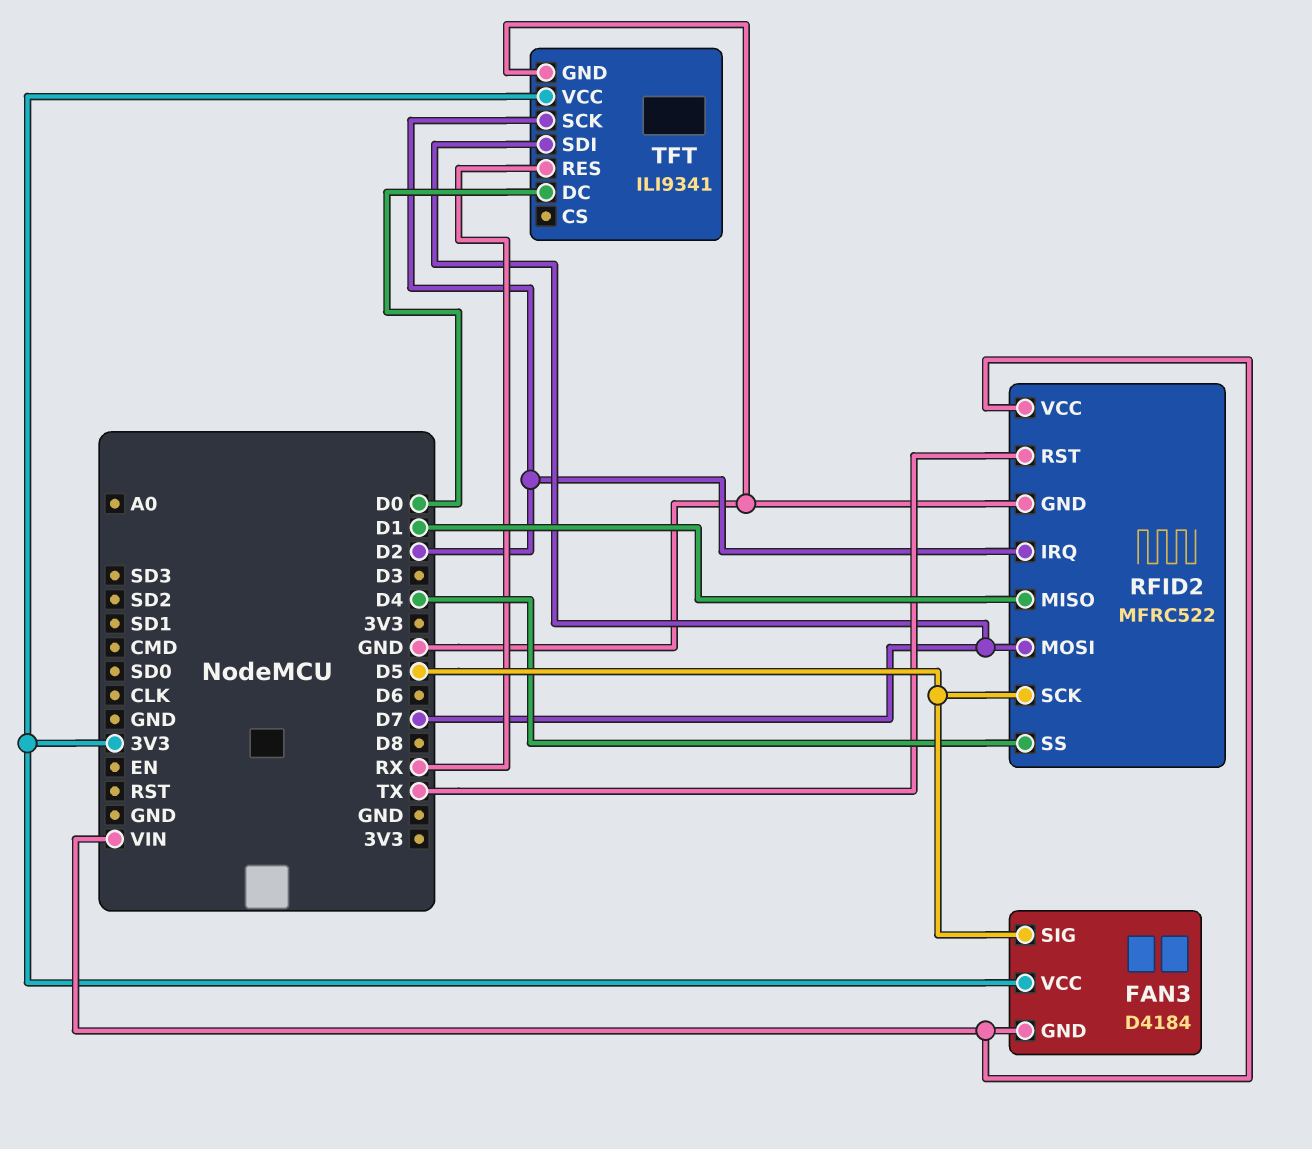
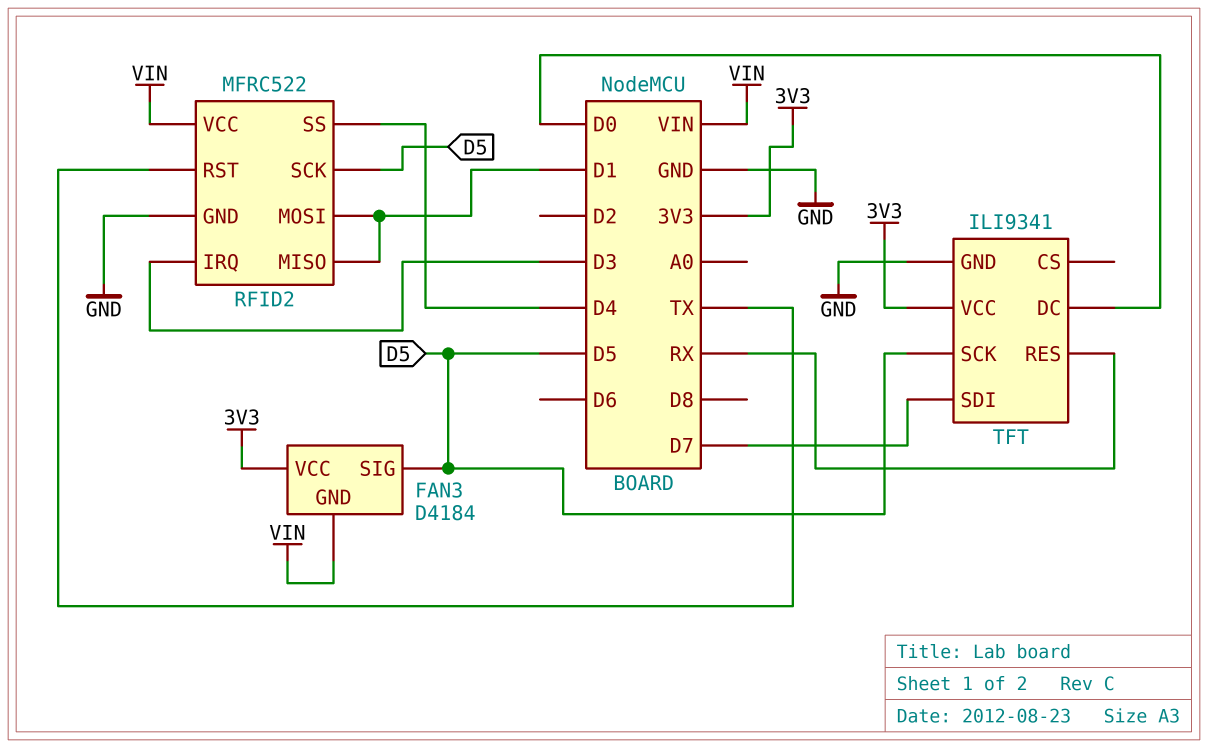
RFID2 pin IRQ: D2 -> D3
RFID2 pin MOSI: D7 -> D1
TFT pin SCK: D2 -> D5

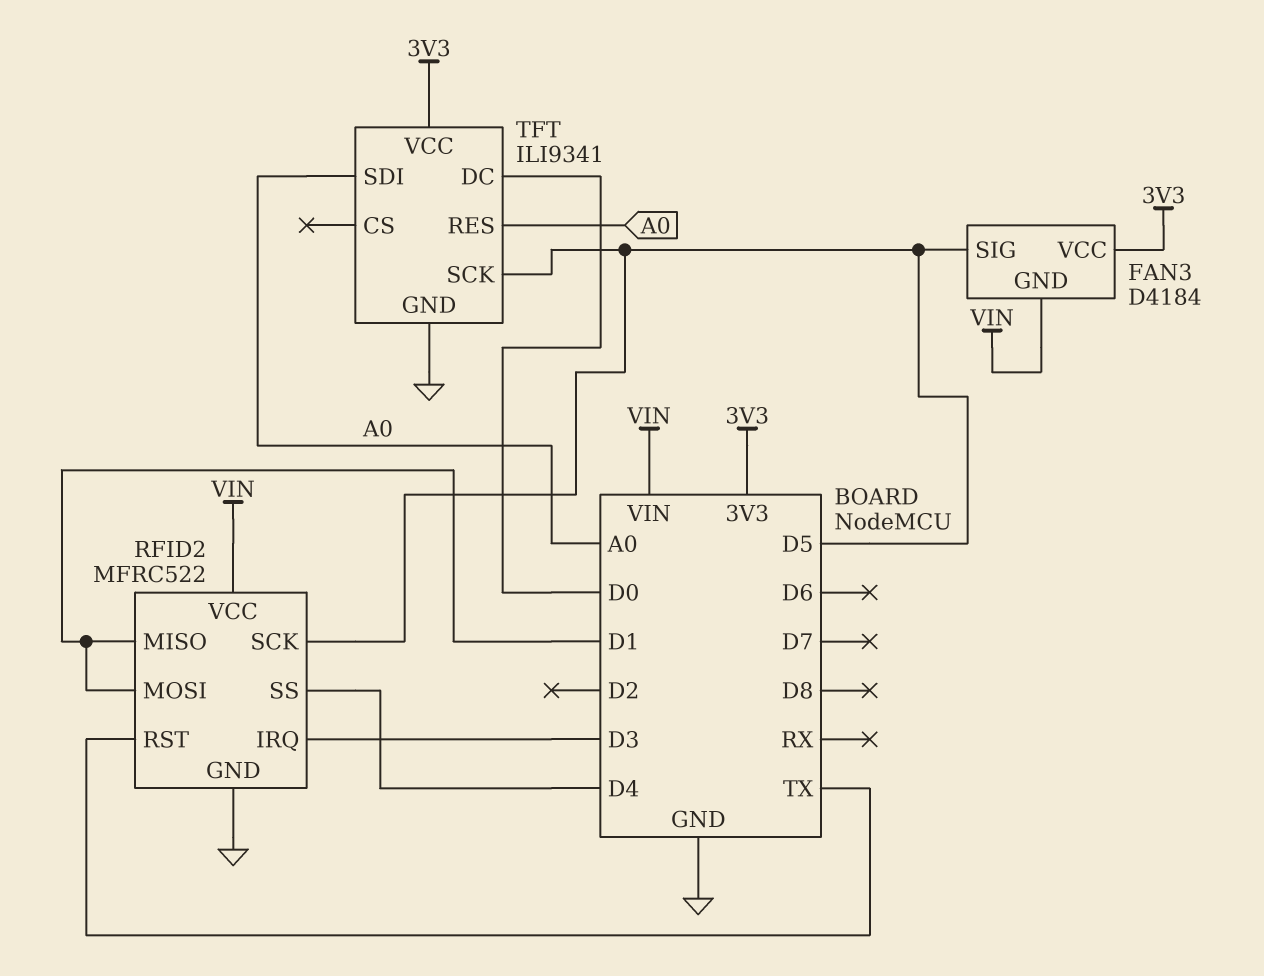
TFT pin RES: RX -> A0
TFT pin SDI: D7 -> A0

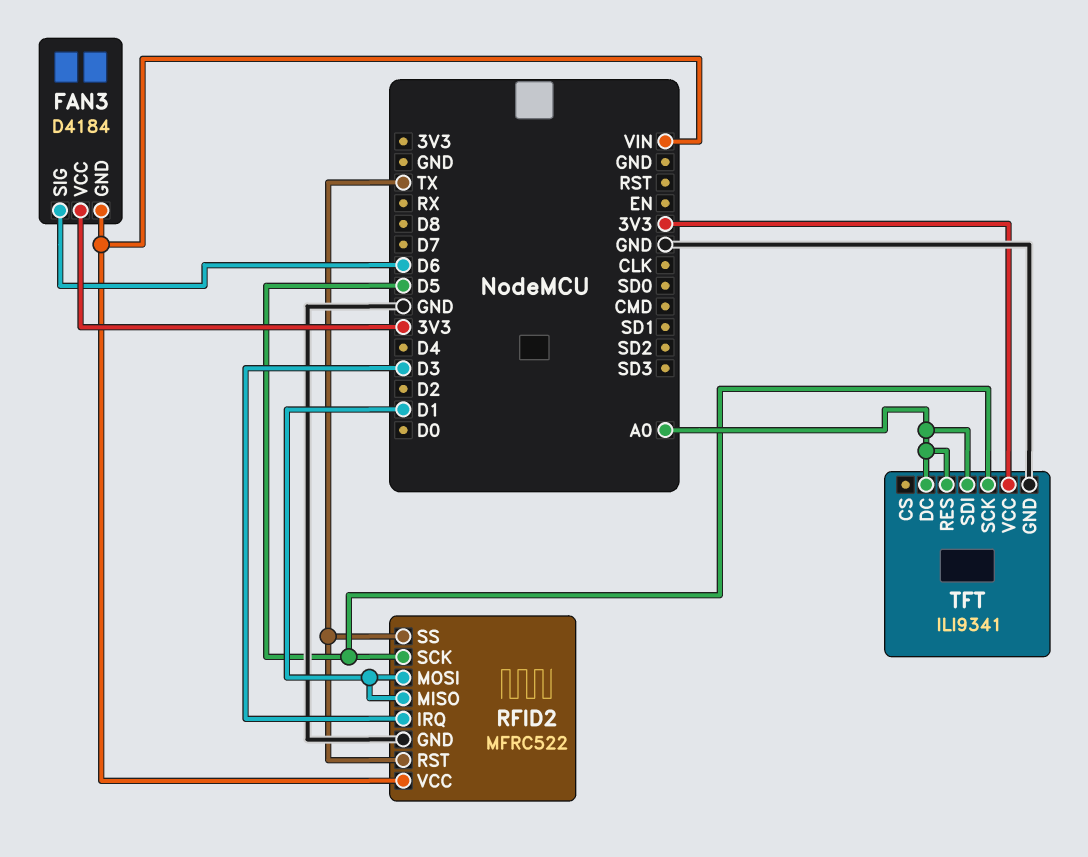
FAN3 pin SIG: D5 -> D6
RFID2 pin SS: D4 -> TX
TFT pin DC: D0 -> A0

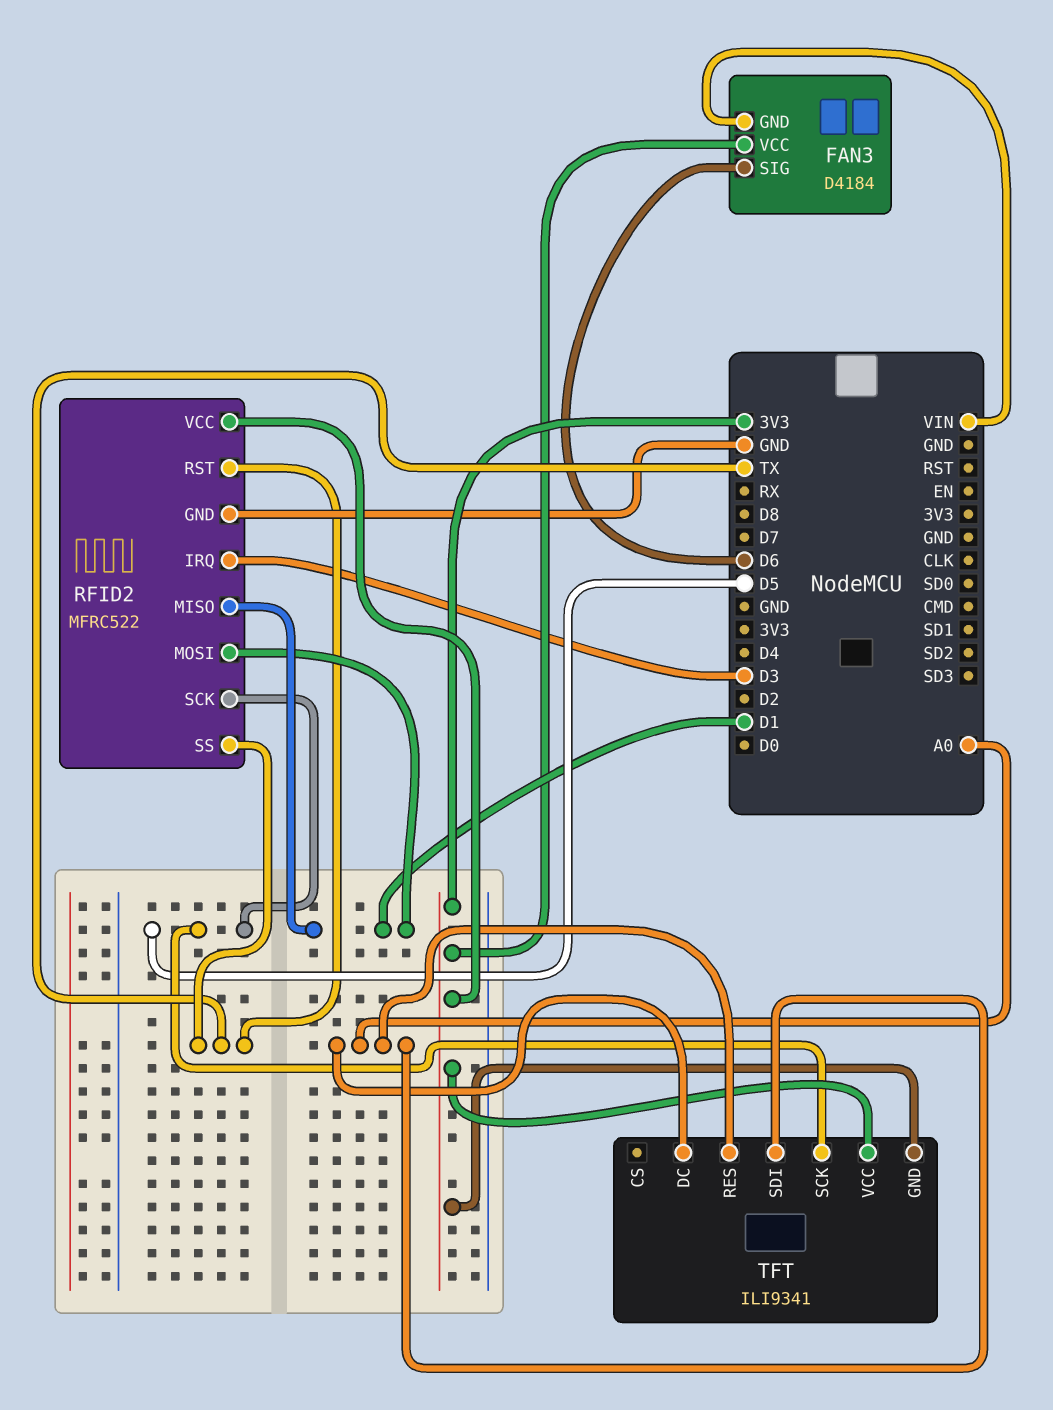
RFID2 pin VCC: VIN -> 3V3
TFT pin GND: GND -> 3V3

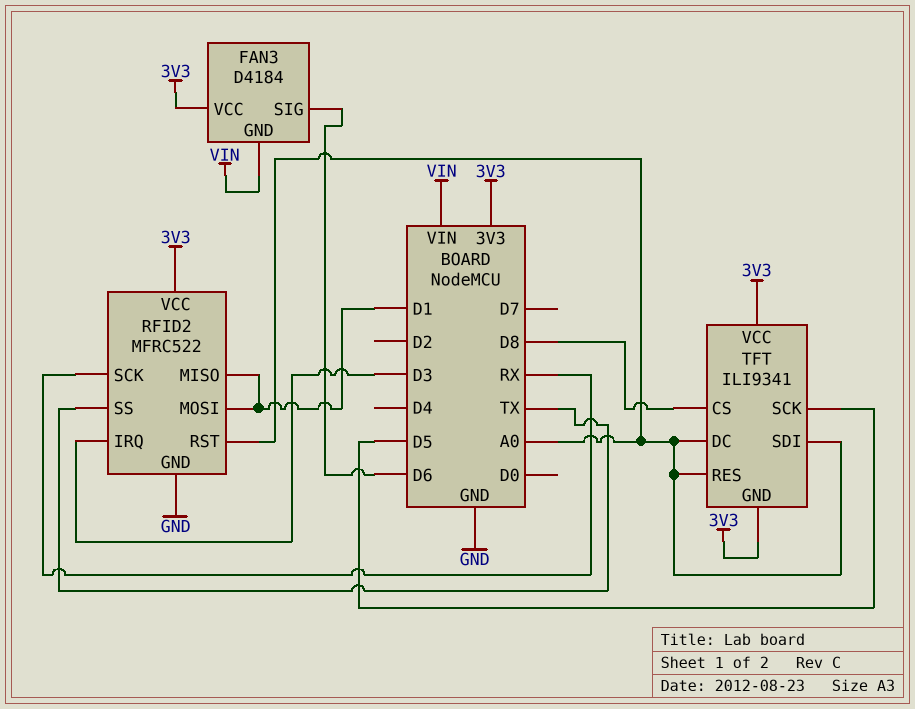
RFID2 pin RST: TX -> A0
RFID2 pin SCK: D5 -> RX
TFT pin CS: none -> D8

